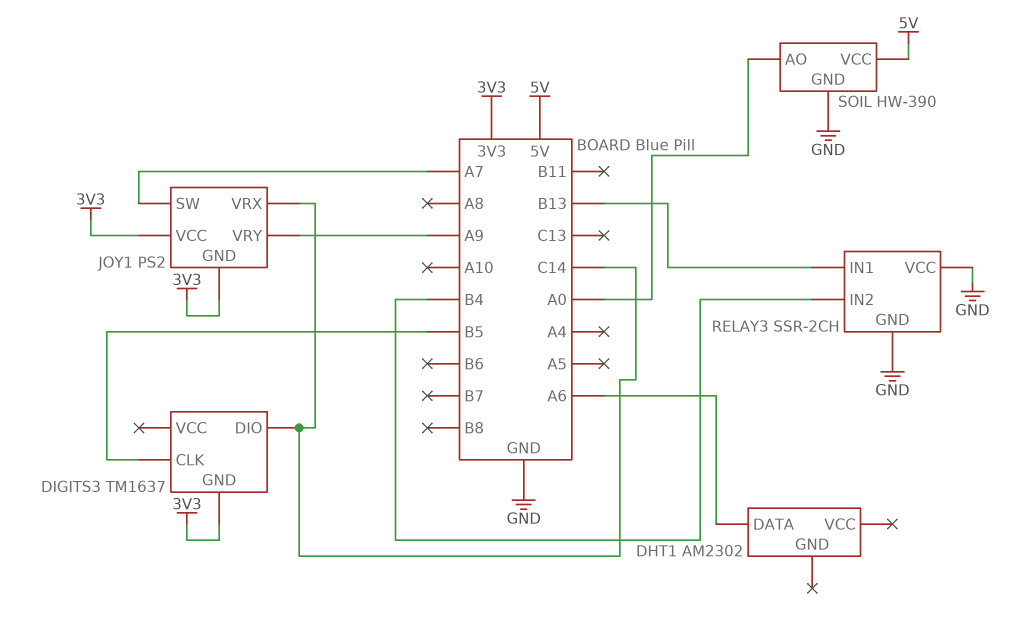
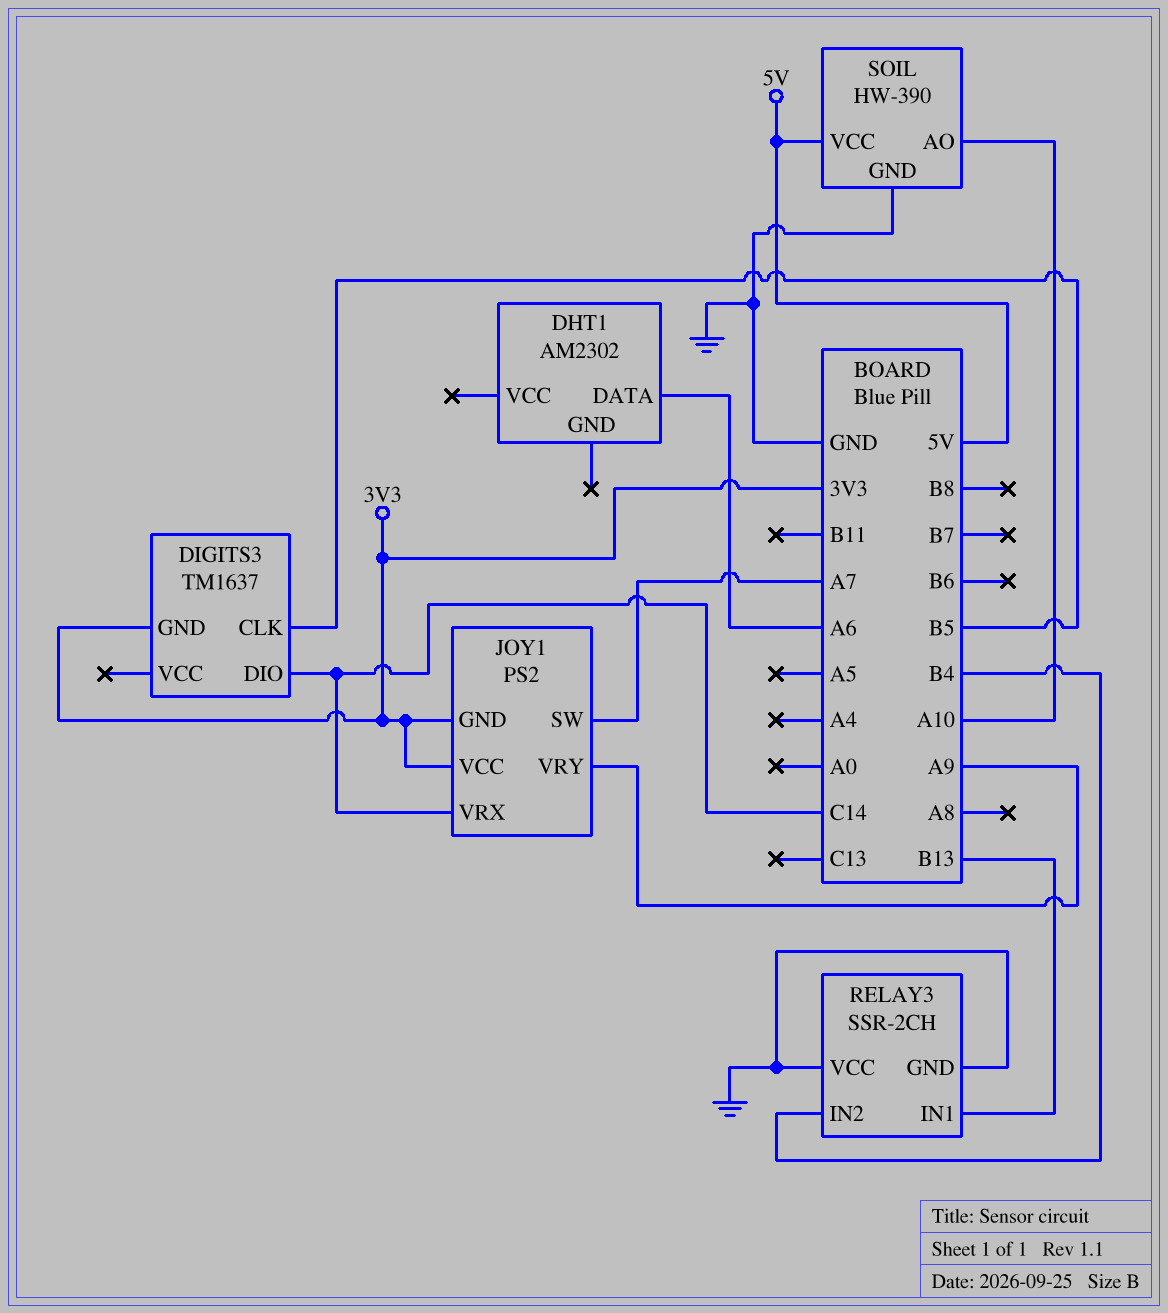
SOIL pin AO: A0 -> A10

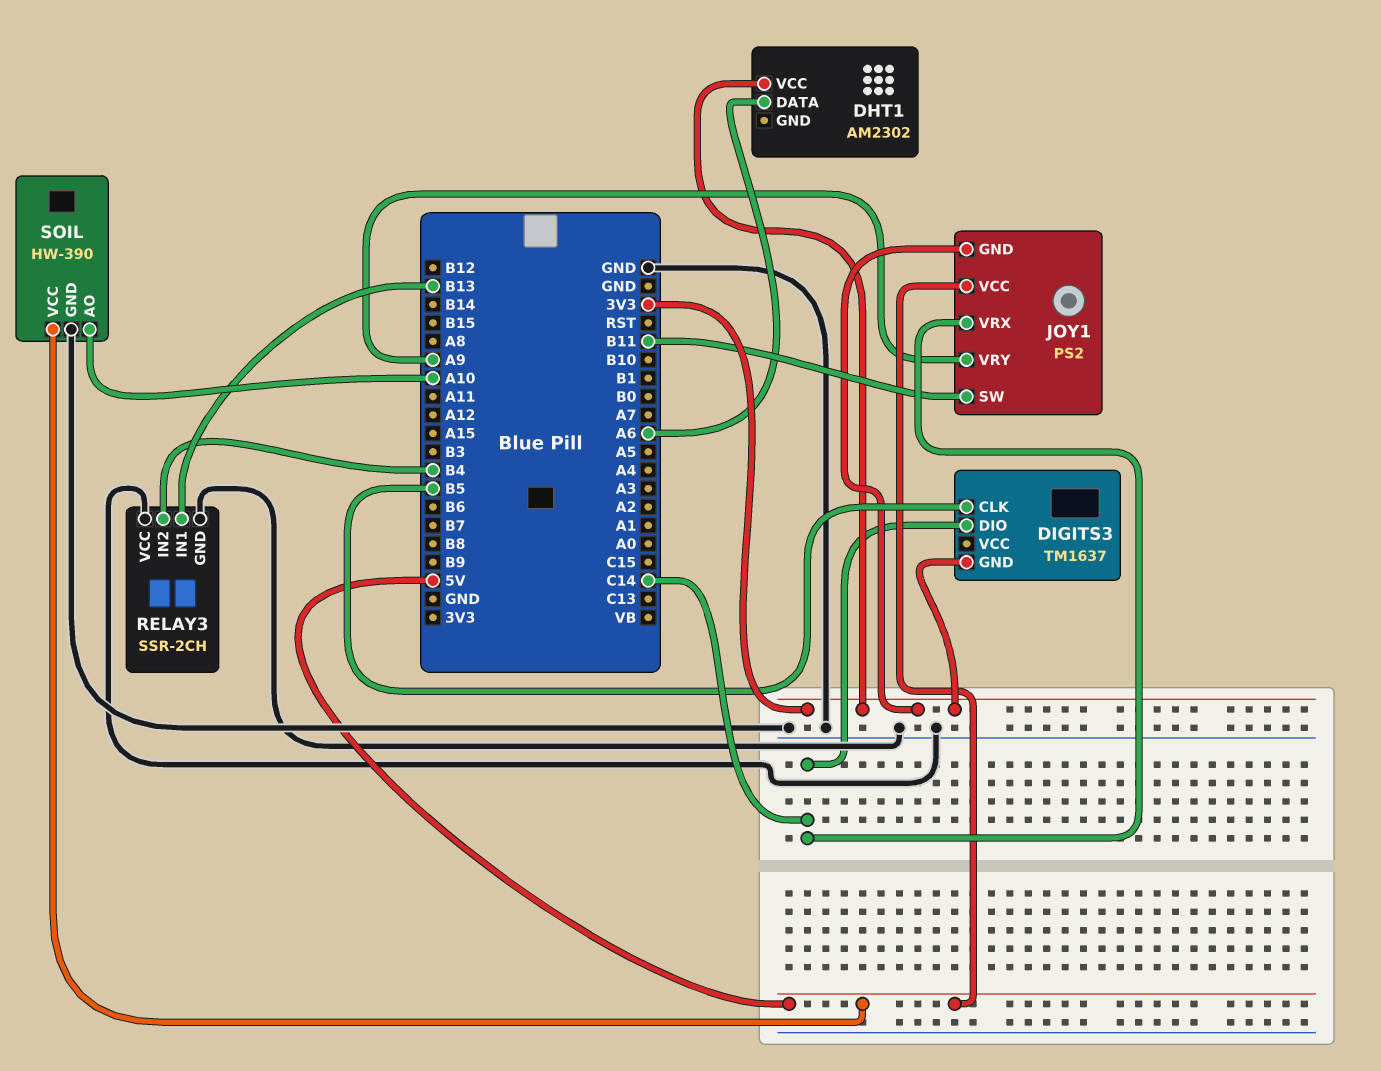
DHT1 pin VCC: none -> 3V3
JOY1 pin SW: A7 -> B11
JOY1 pin VCC: 3V3 -> 5V

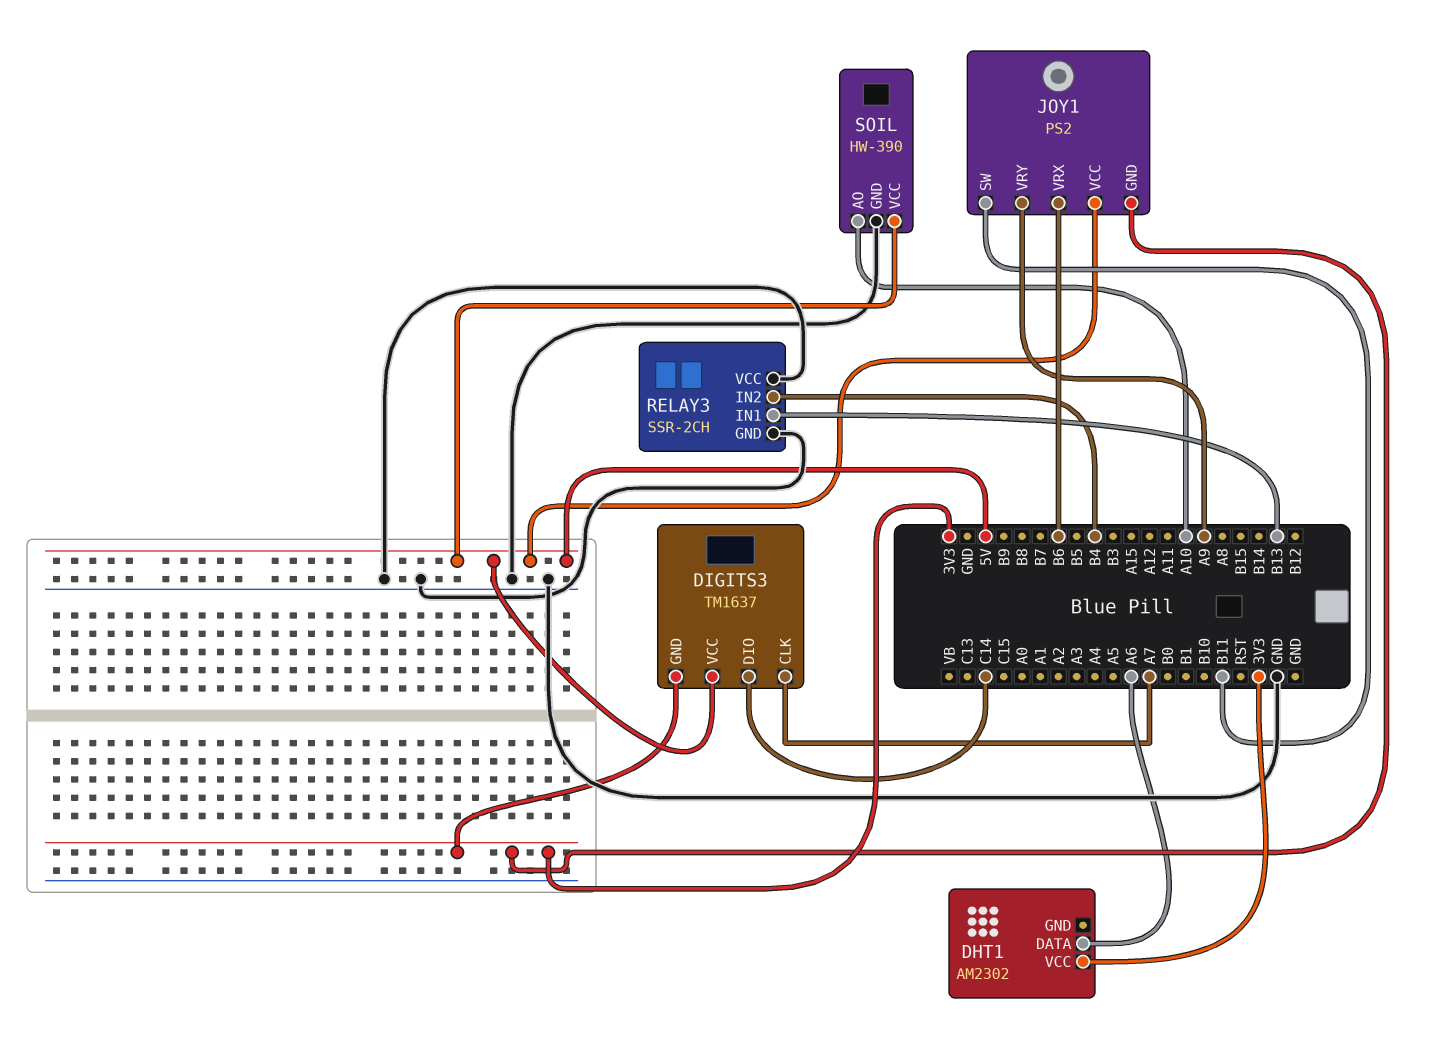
DIGITS3 pin CLK: B5 -> A7
DIGITS3 pin VCC: none -> 5V
JOY1 pin VRX: C14 -> B6

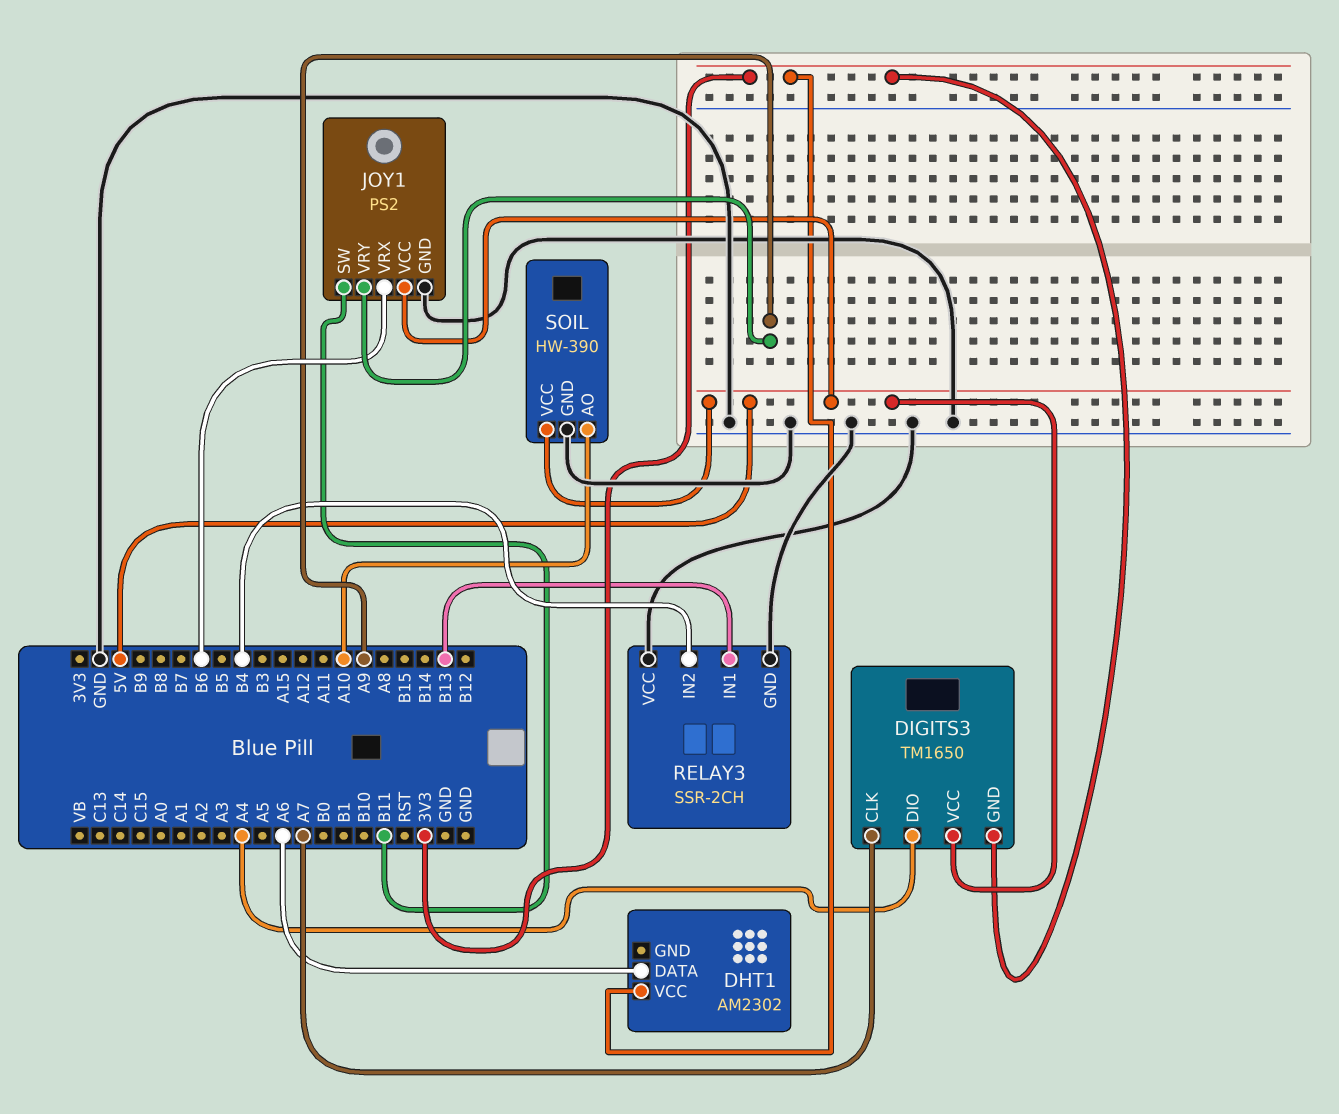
DIGITS3: TM1637 -> TM1650
DIGITS3 pin DIO: C14 -> A4
JOY1 pin GND: 3V3 -> GND

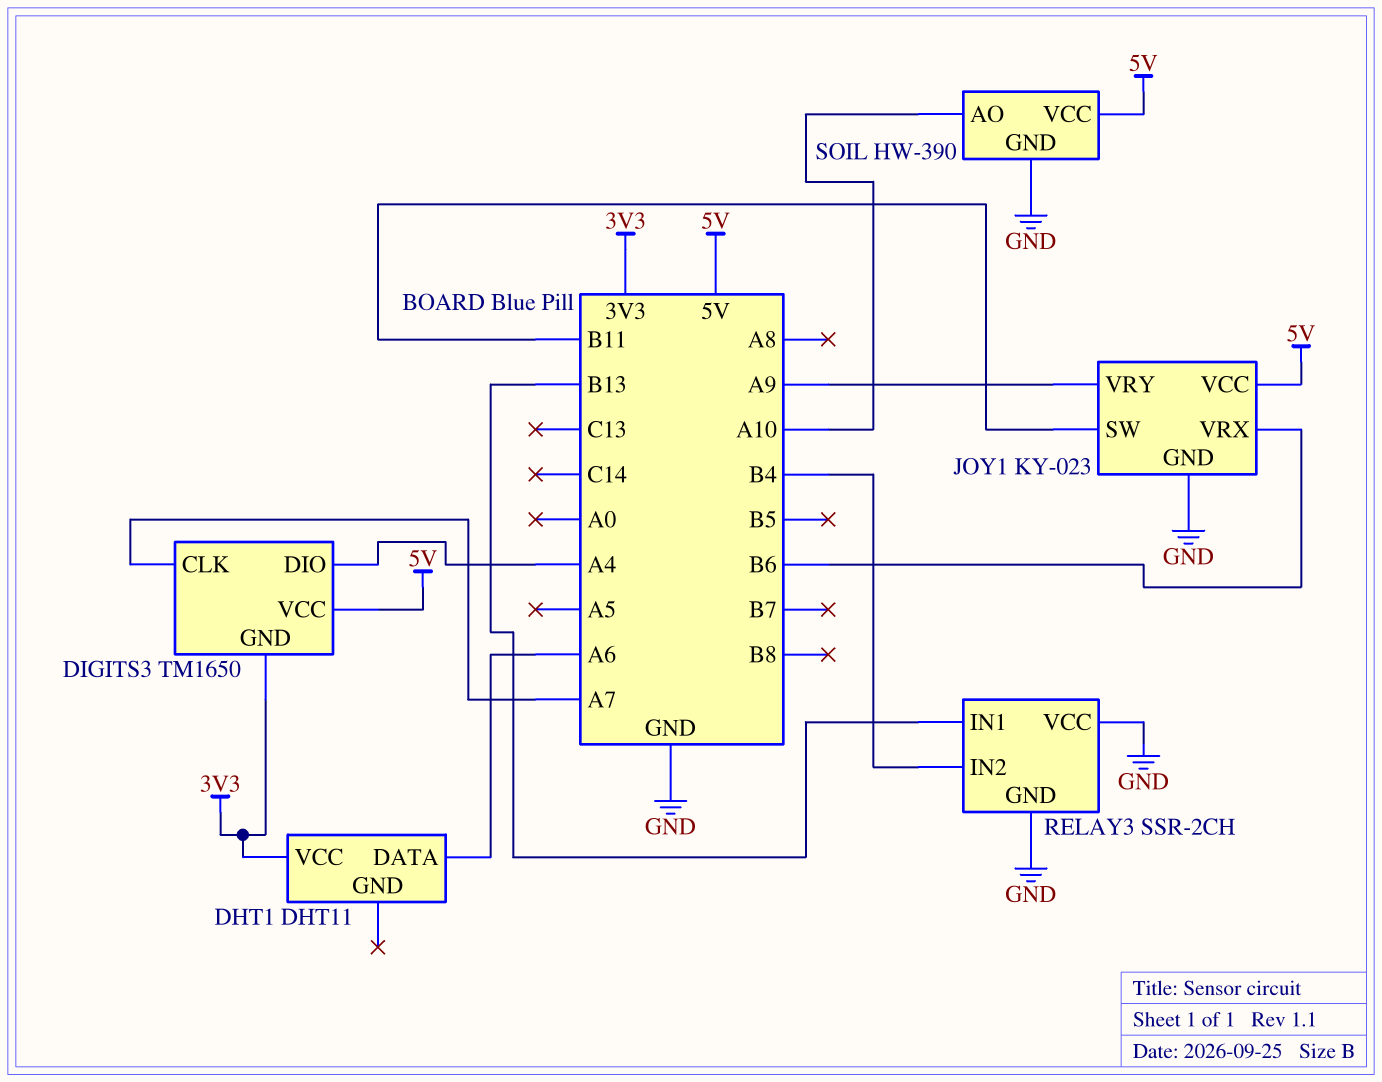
DHT1: AM2302 -> DHT11
JOY1: PS2 -> KY-023

